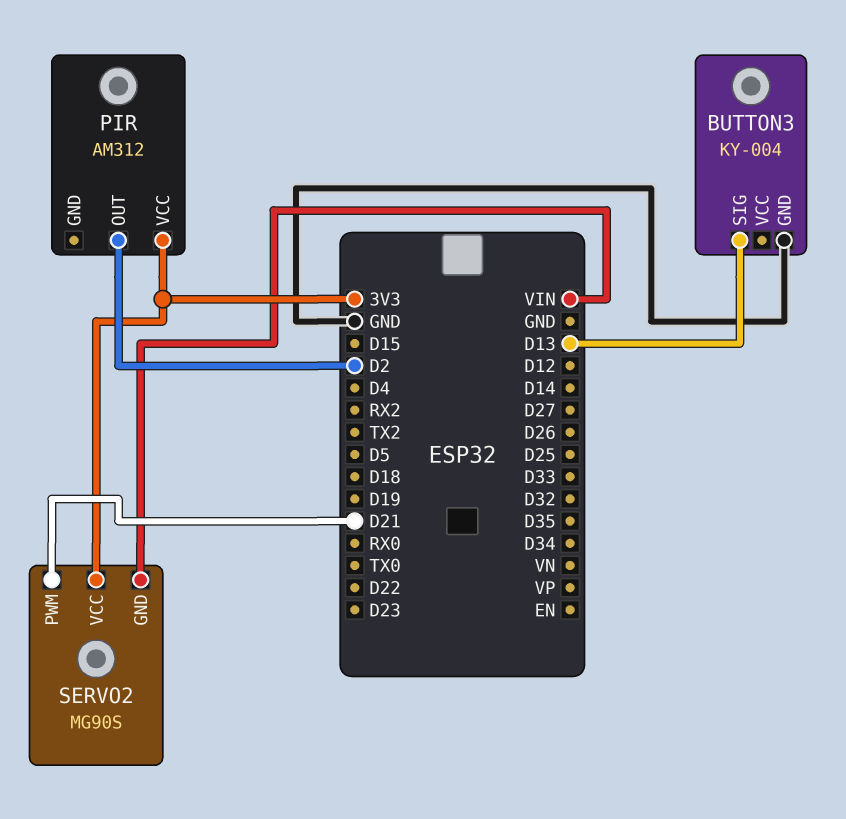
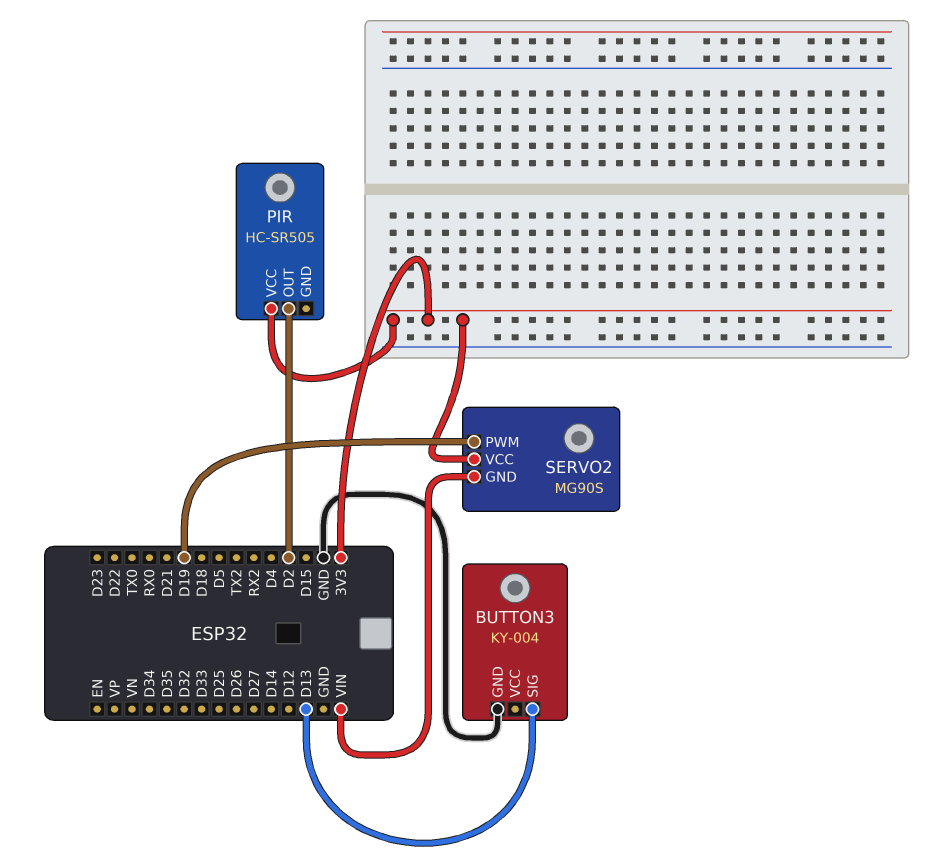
PIR: AM312 -> HC-SR505
SERVO2 pin PWM: D21 -> D19

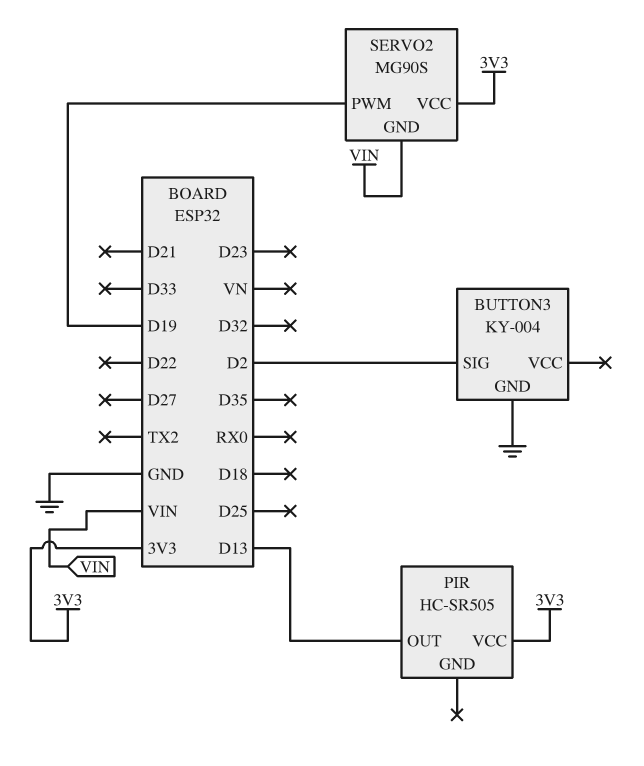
BUTTON3 pin SIG: D13 -> D2
PIR pin OUT: D2 -> D13

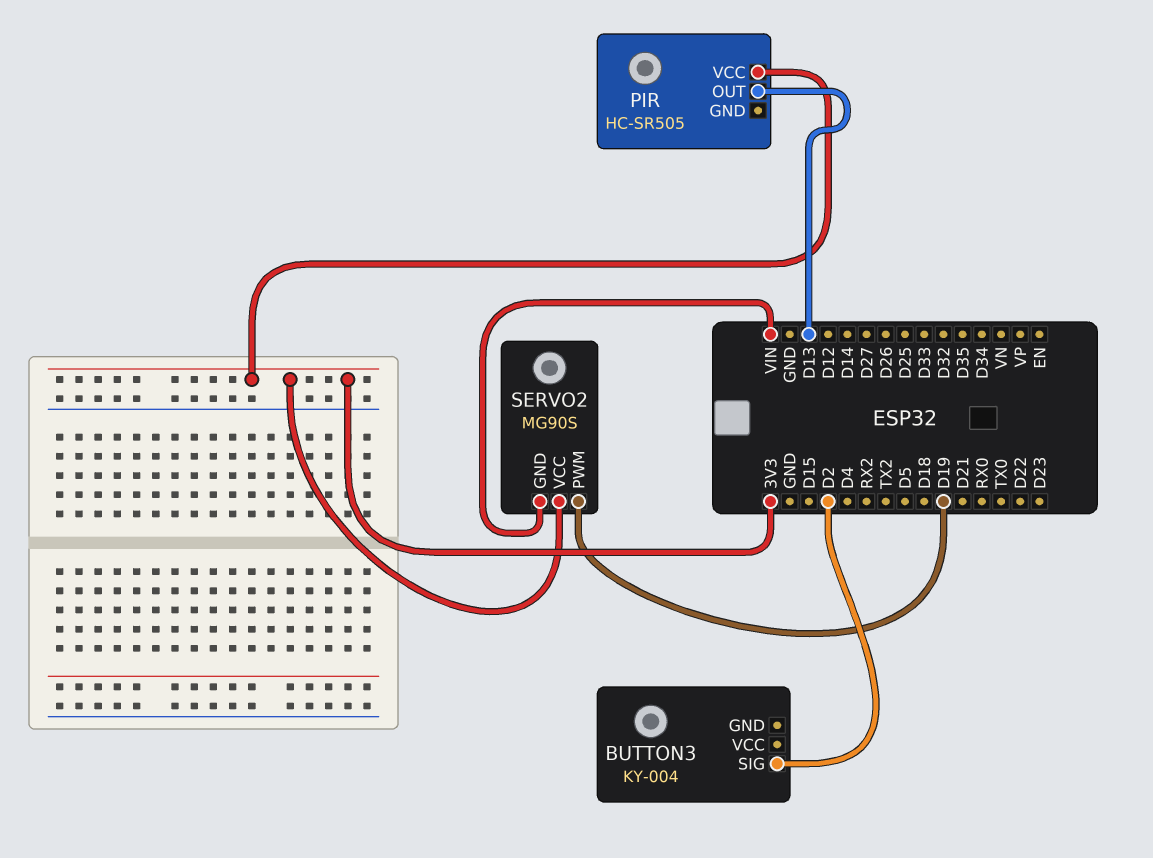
BUTTON3 pin GND: GND -> none

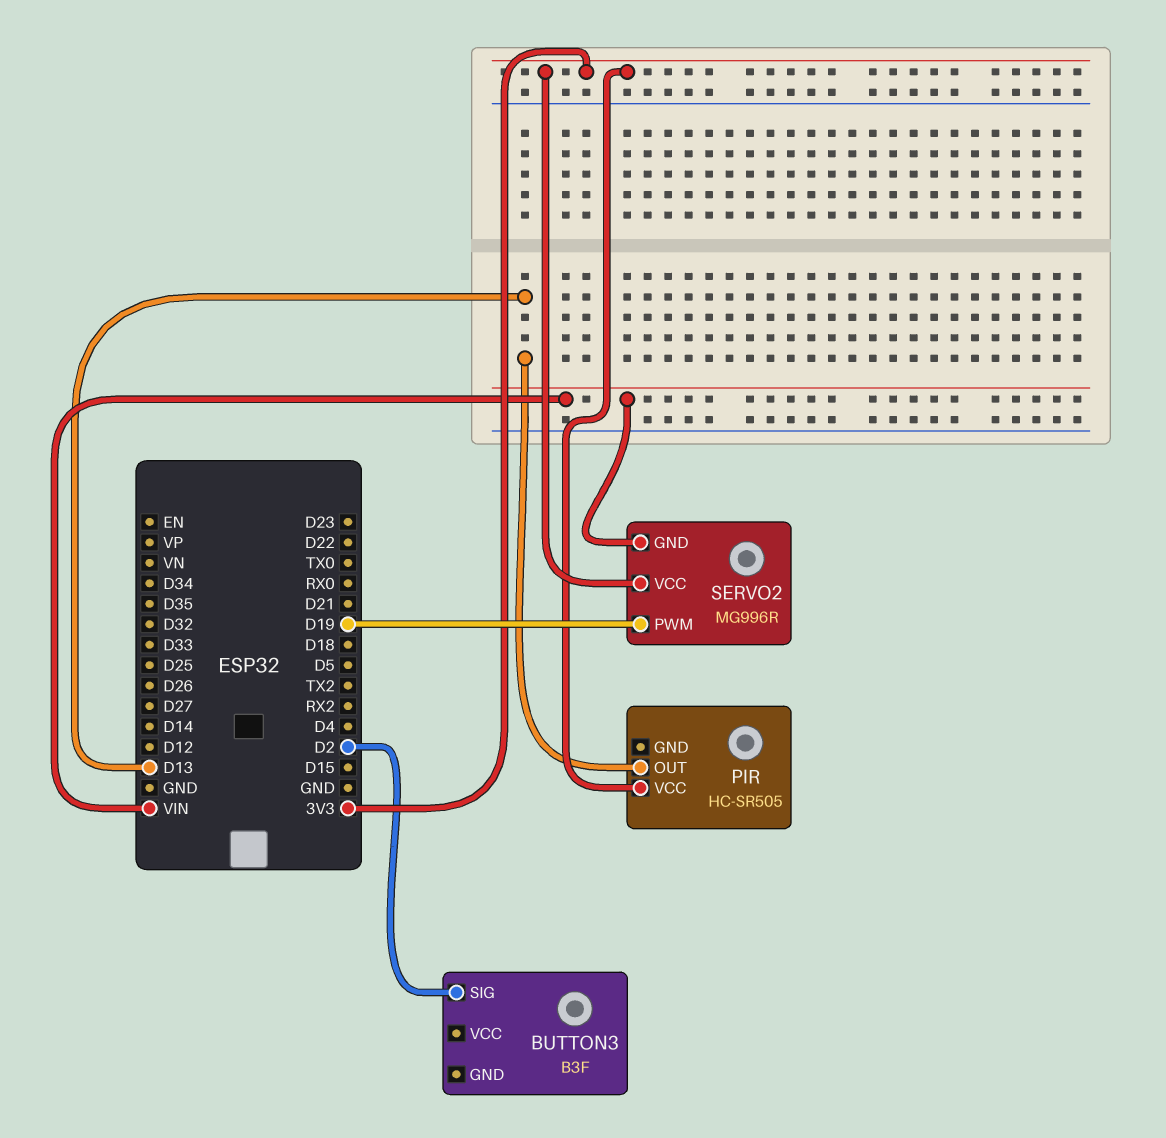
BUTTON3: KY-004 -> B3F
SERVO2: MG90S -> MG996R

